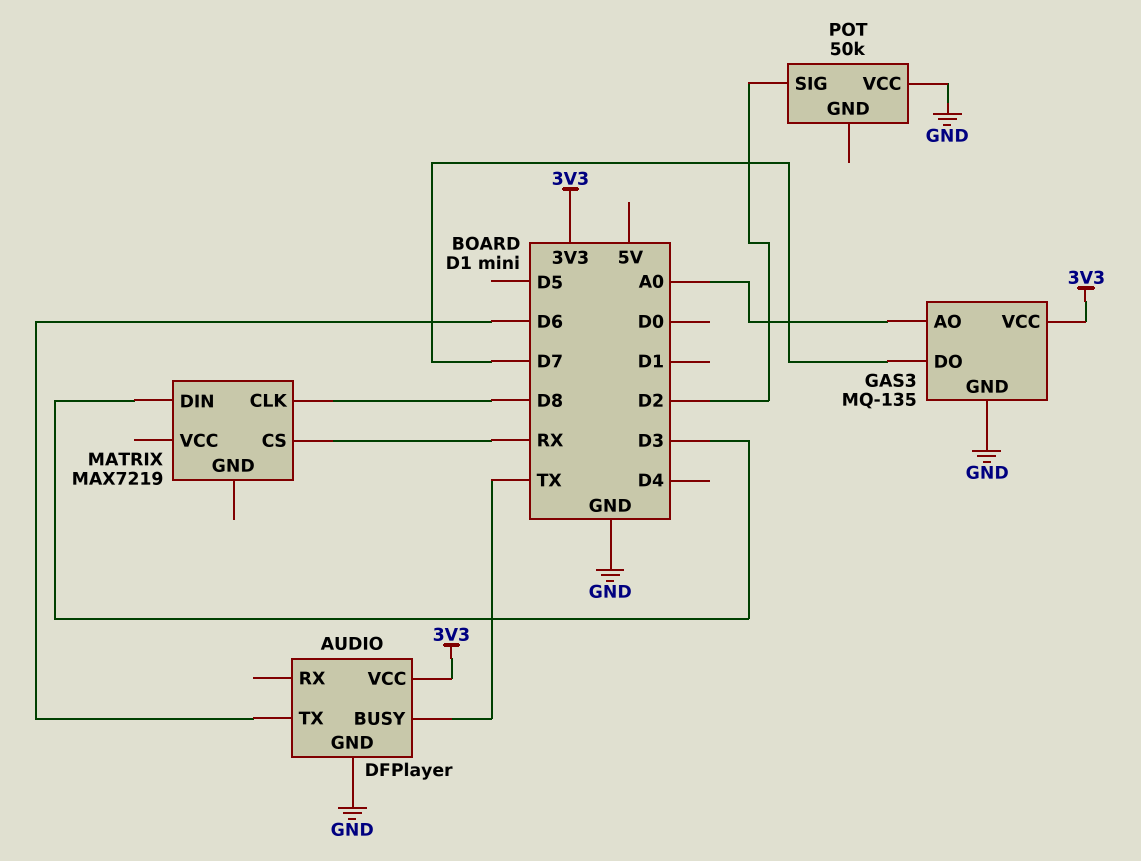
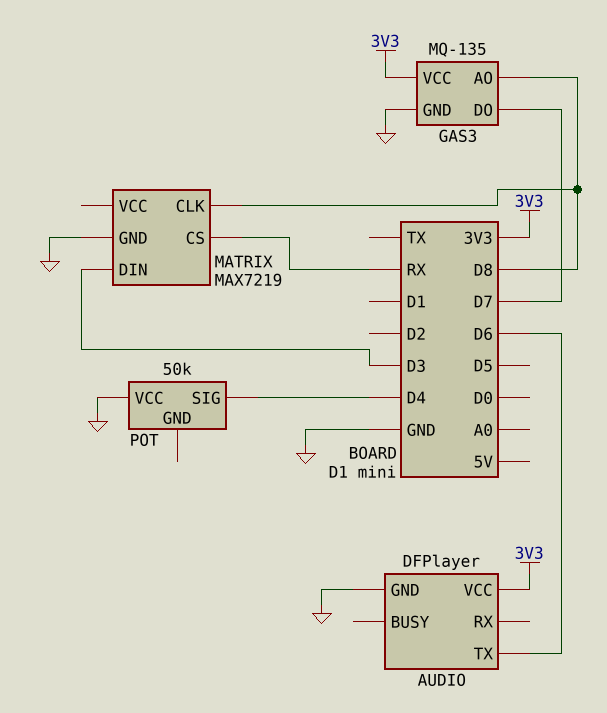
AUDIO pin BUSY: TX -> none
GAS3 pin AO: A0 -> D8
MATRIX pin GND: none -> GND
POT pin SIG: D2 -> D4

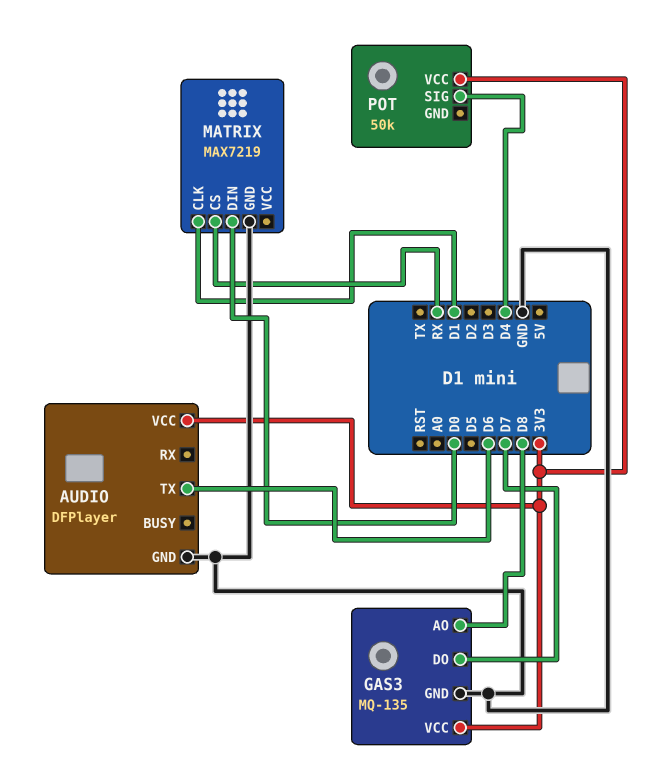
MATRIX pin CLK: D8 -> D1
MATRIX pin DIN: D3 -> D0
POT pin VCC: GND -> 3V3

